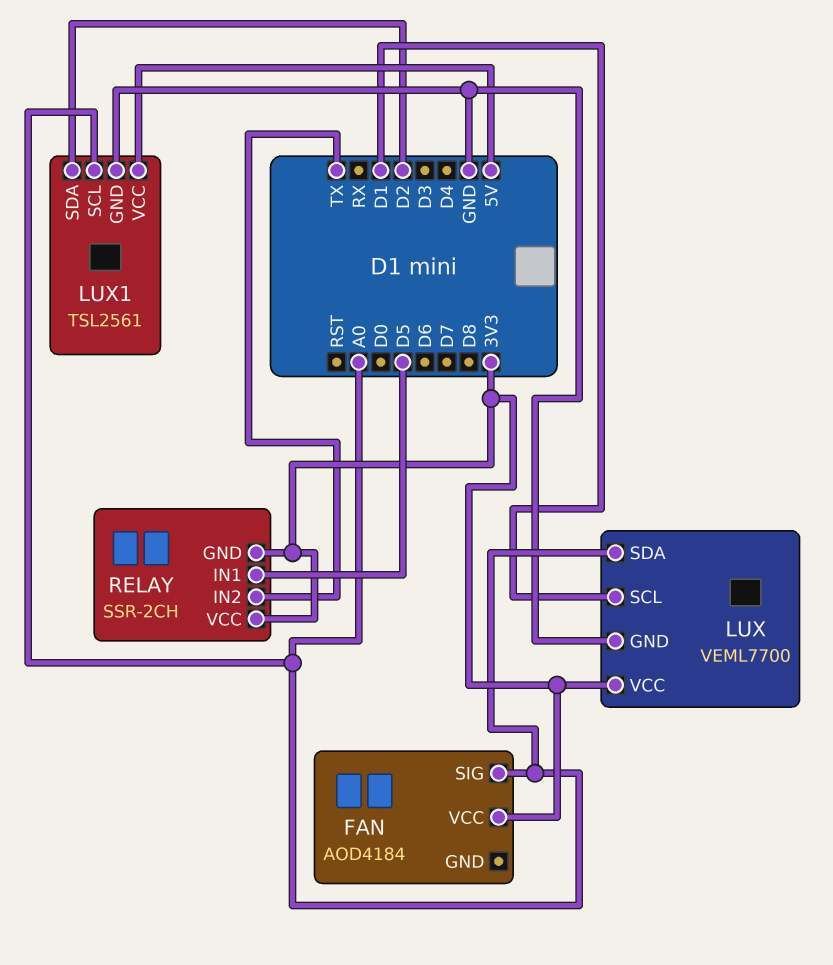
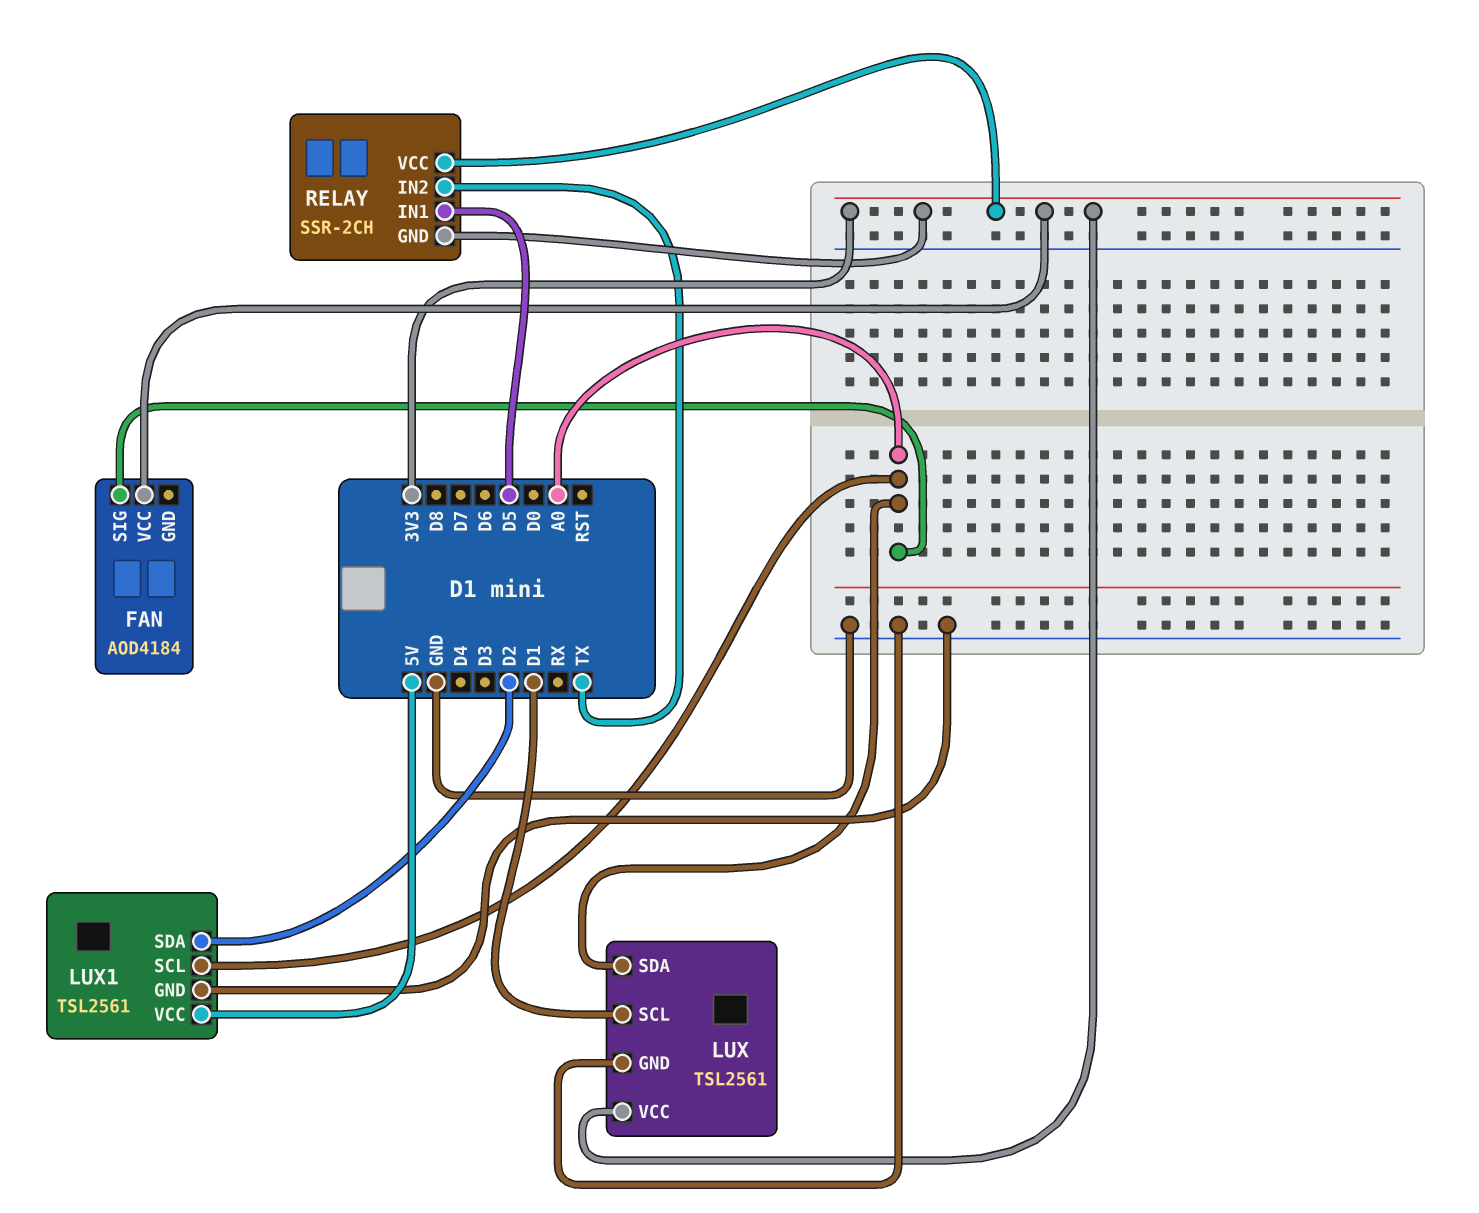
LUX: VEML7700 -> TSL2561

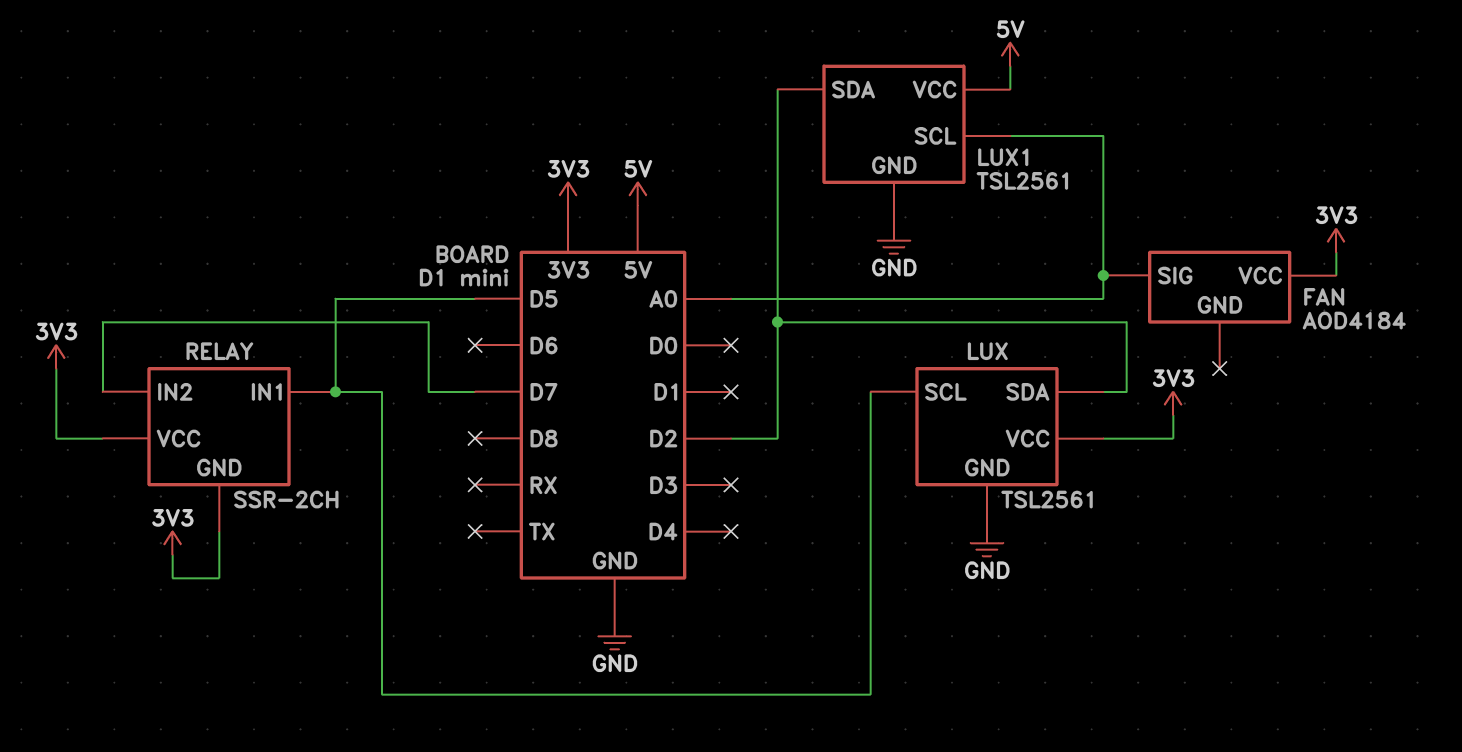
LUX pin SCL: D1 -> D5
LUX pin SDA: A0 -> D2
RELAY pin IN2: TX -> D7

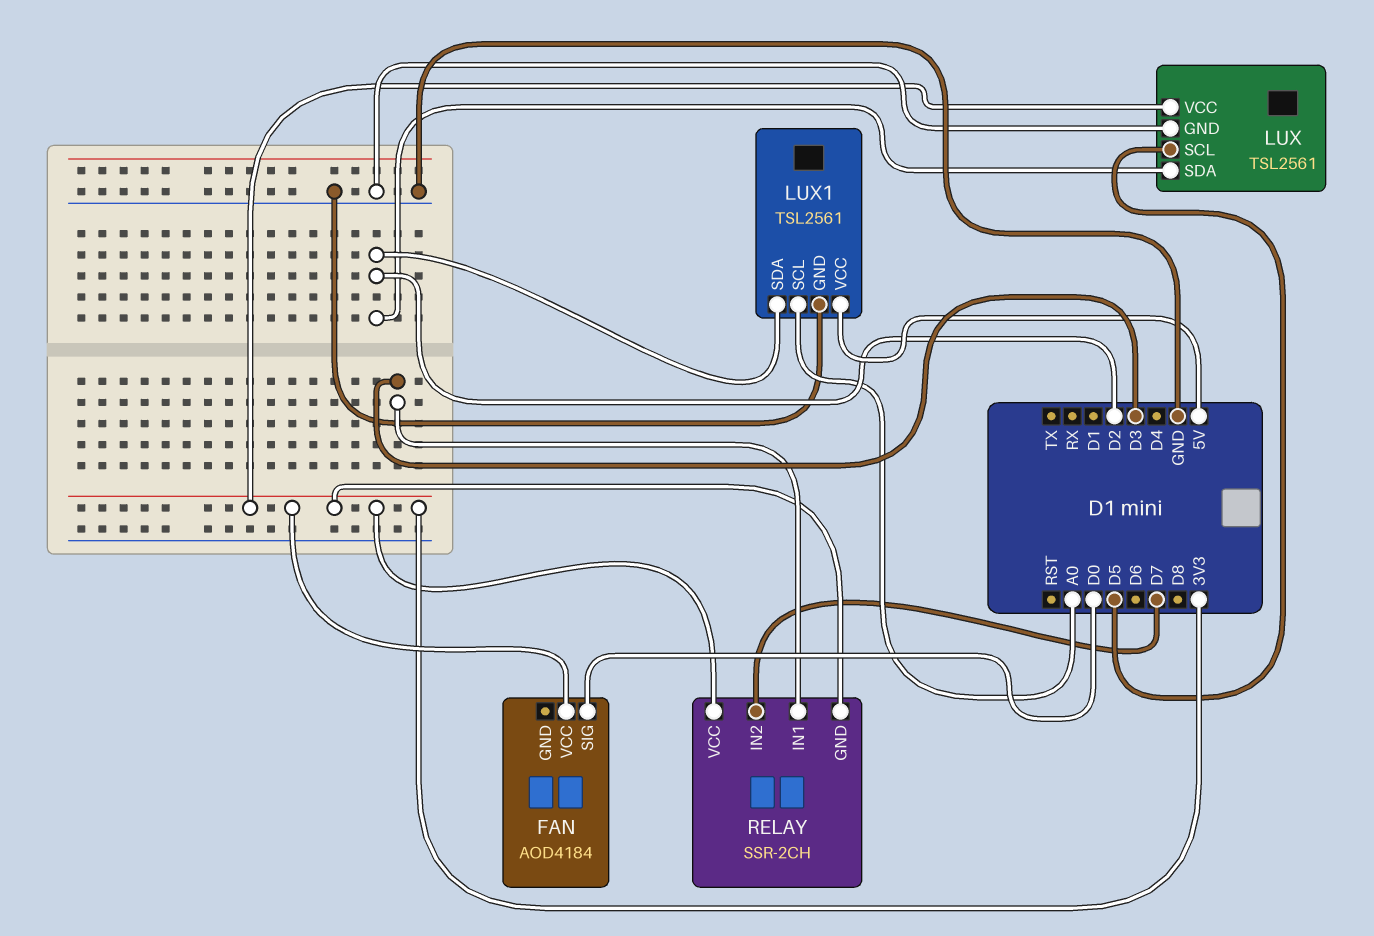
FAN pin SIG: A0 -> D0
RELAY pin IN1: D5 -> D3

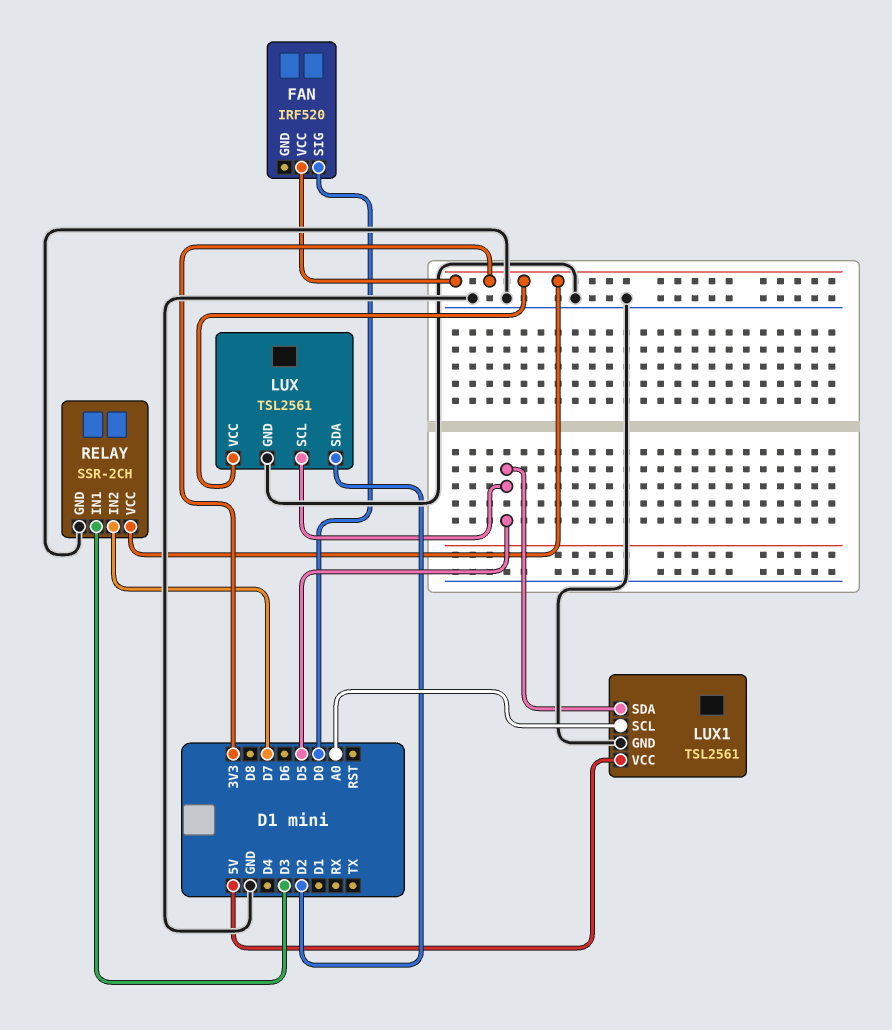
FAN: AOD4184 -> IRF520
LUX1 pin SDA: D2 -> D5
RELAY pin GND: 3V3 -> GND

